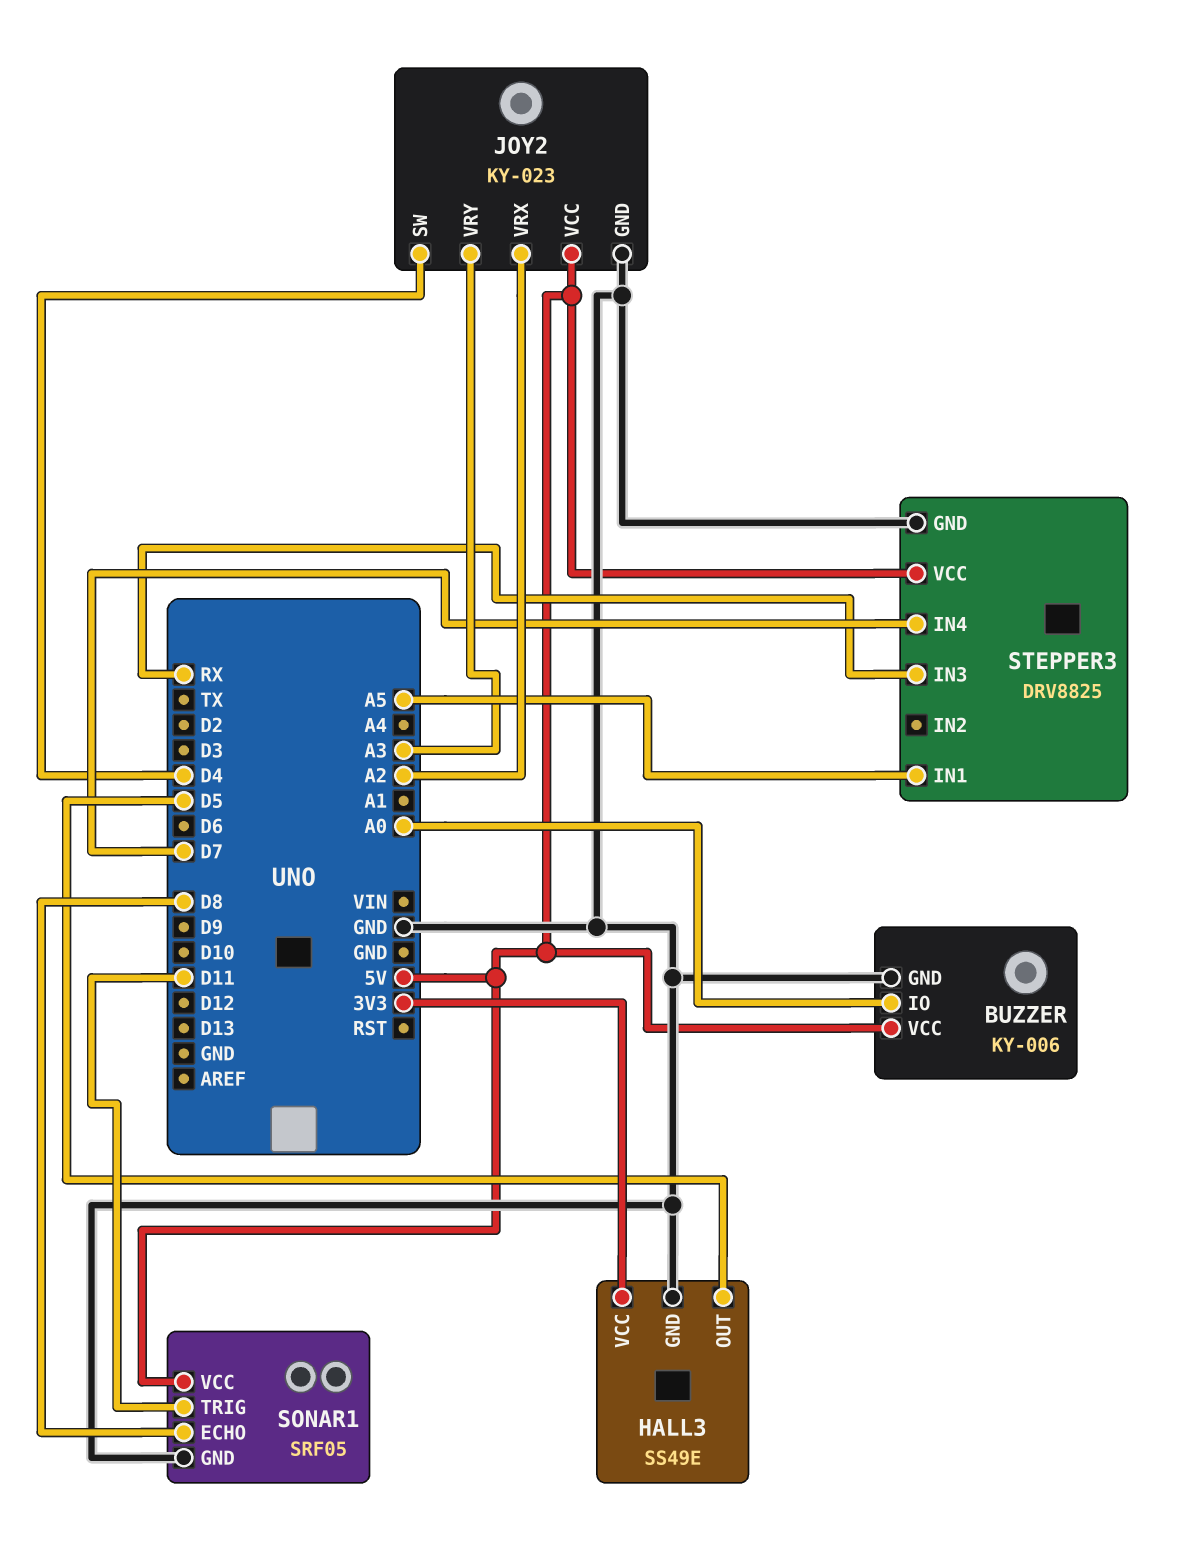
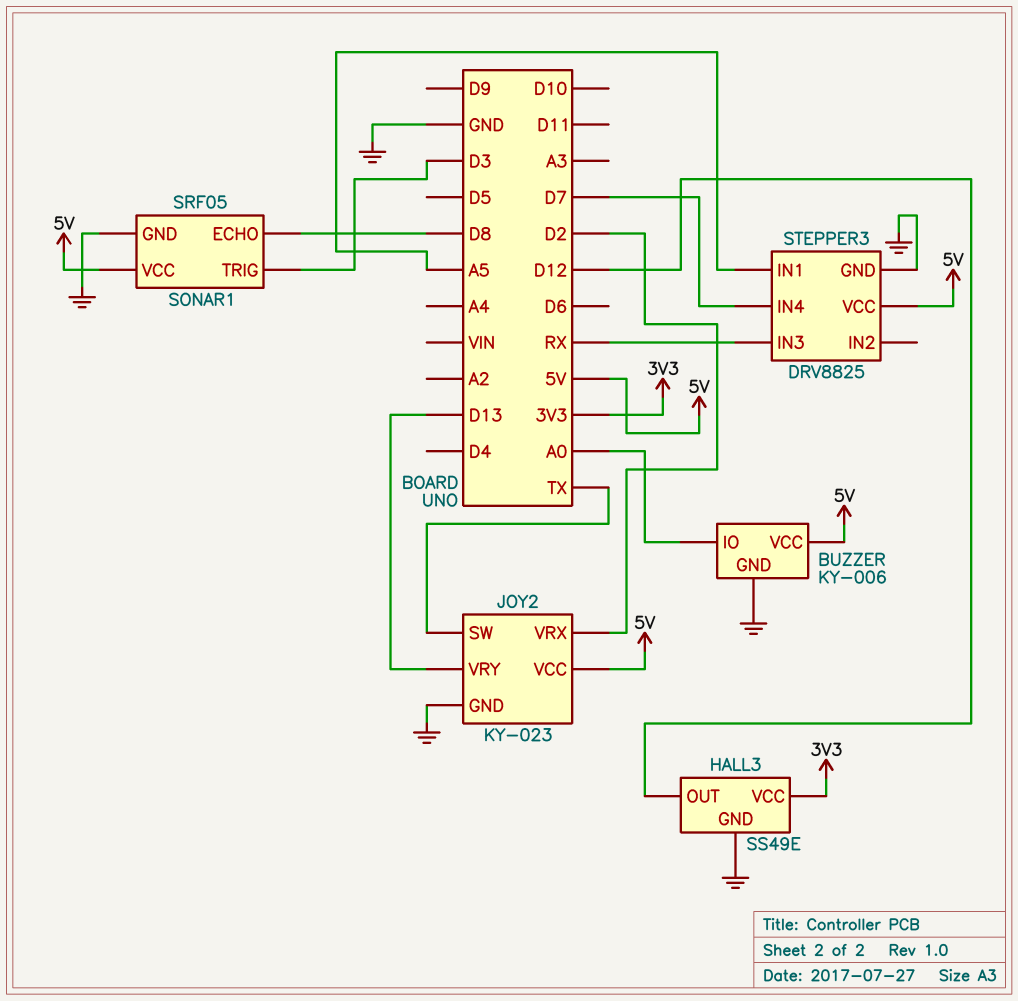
HALL3 pin OUT: D5 -> D12
JOY2 pin SW: D4 -> TX
JOY2 pin VRX: A2 -> D2
JOY2 pin VRY: A3 -> D13
SONAR1 pin TRIG: D11 -> D3

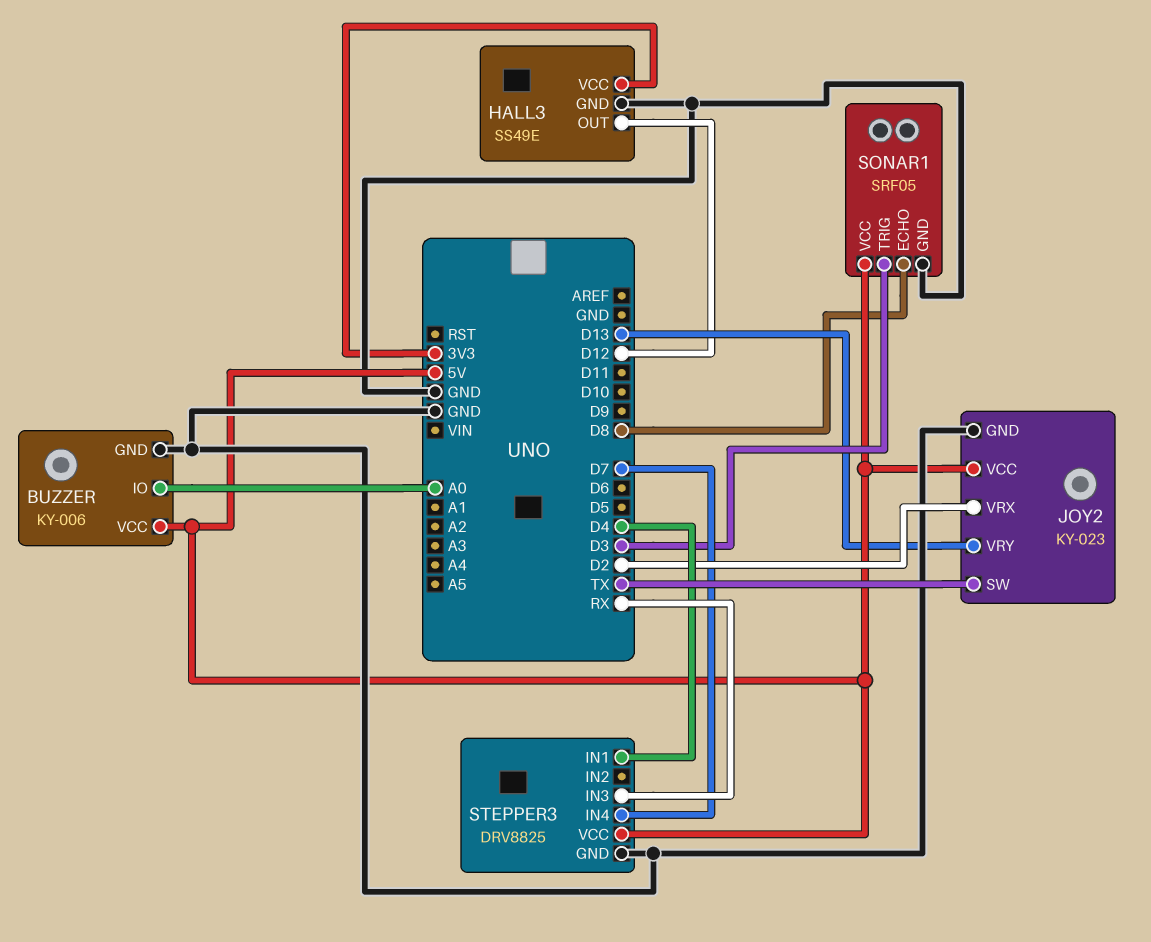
STEPPER3 pin IN1: A5 -> D4

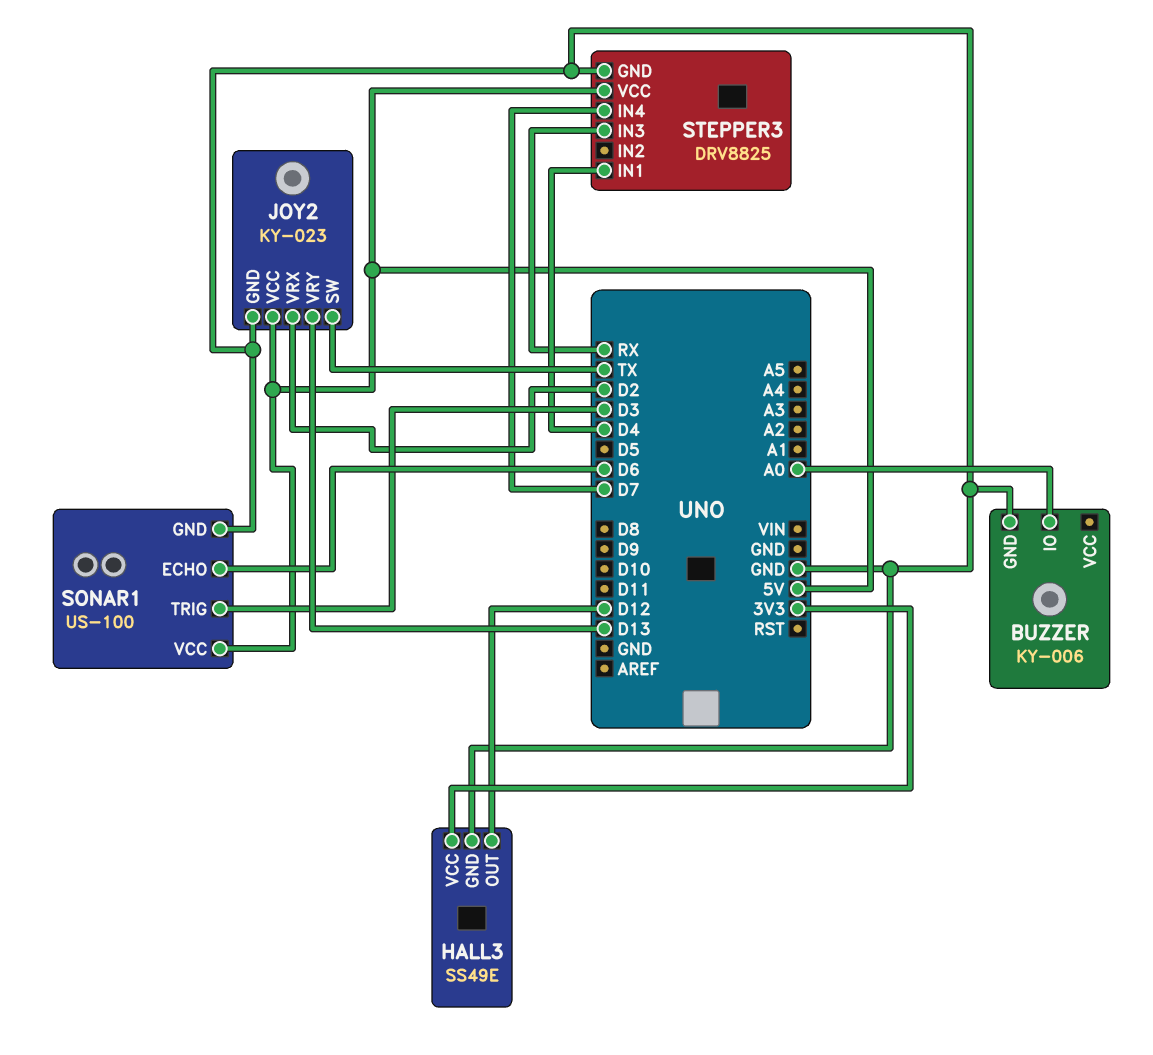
BUZZER pin VCC: 5V -> none
SONAR1: SRF05 -> US-100
SONAR1 pin ECHO: D8 -> D6

